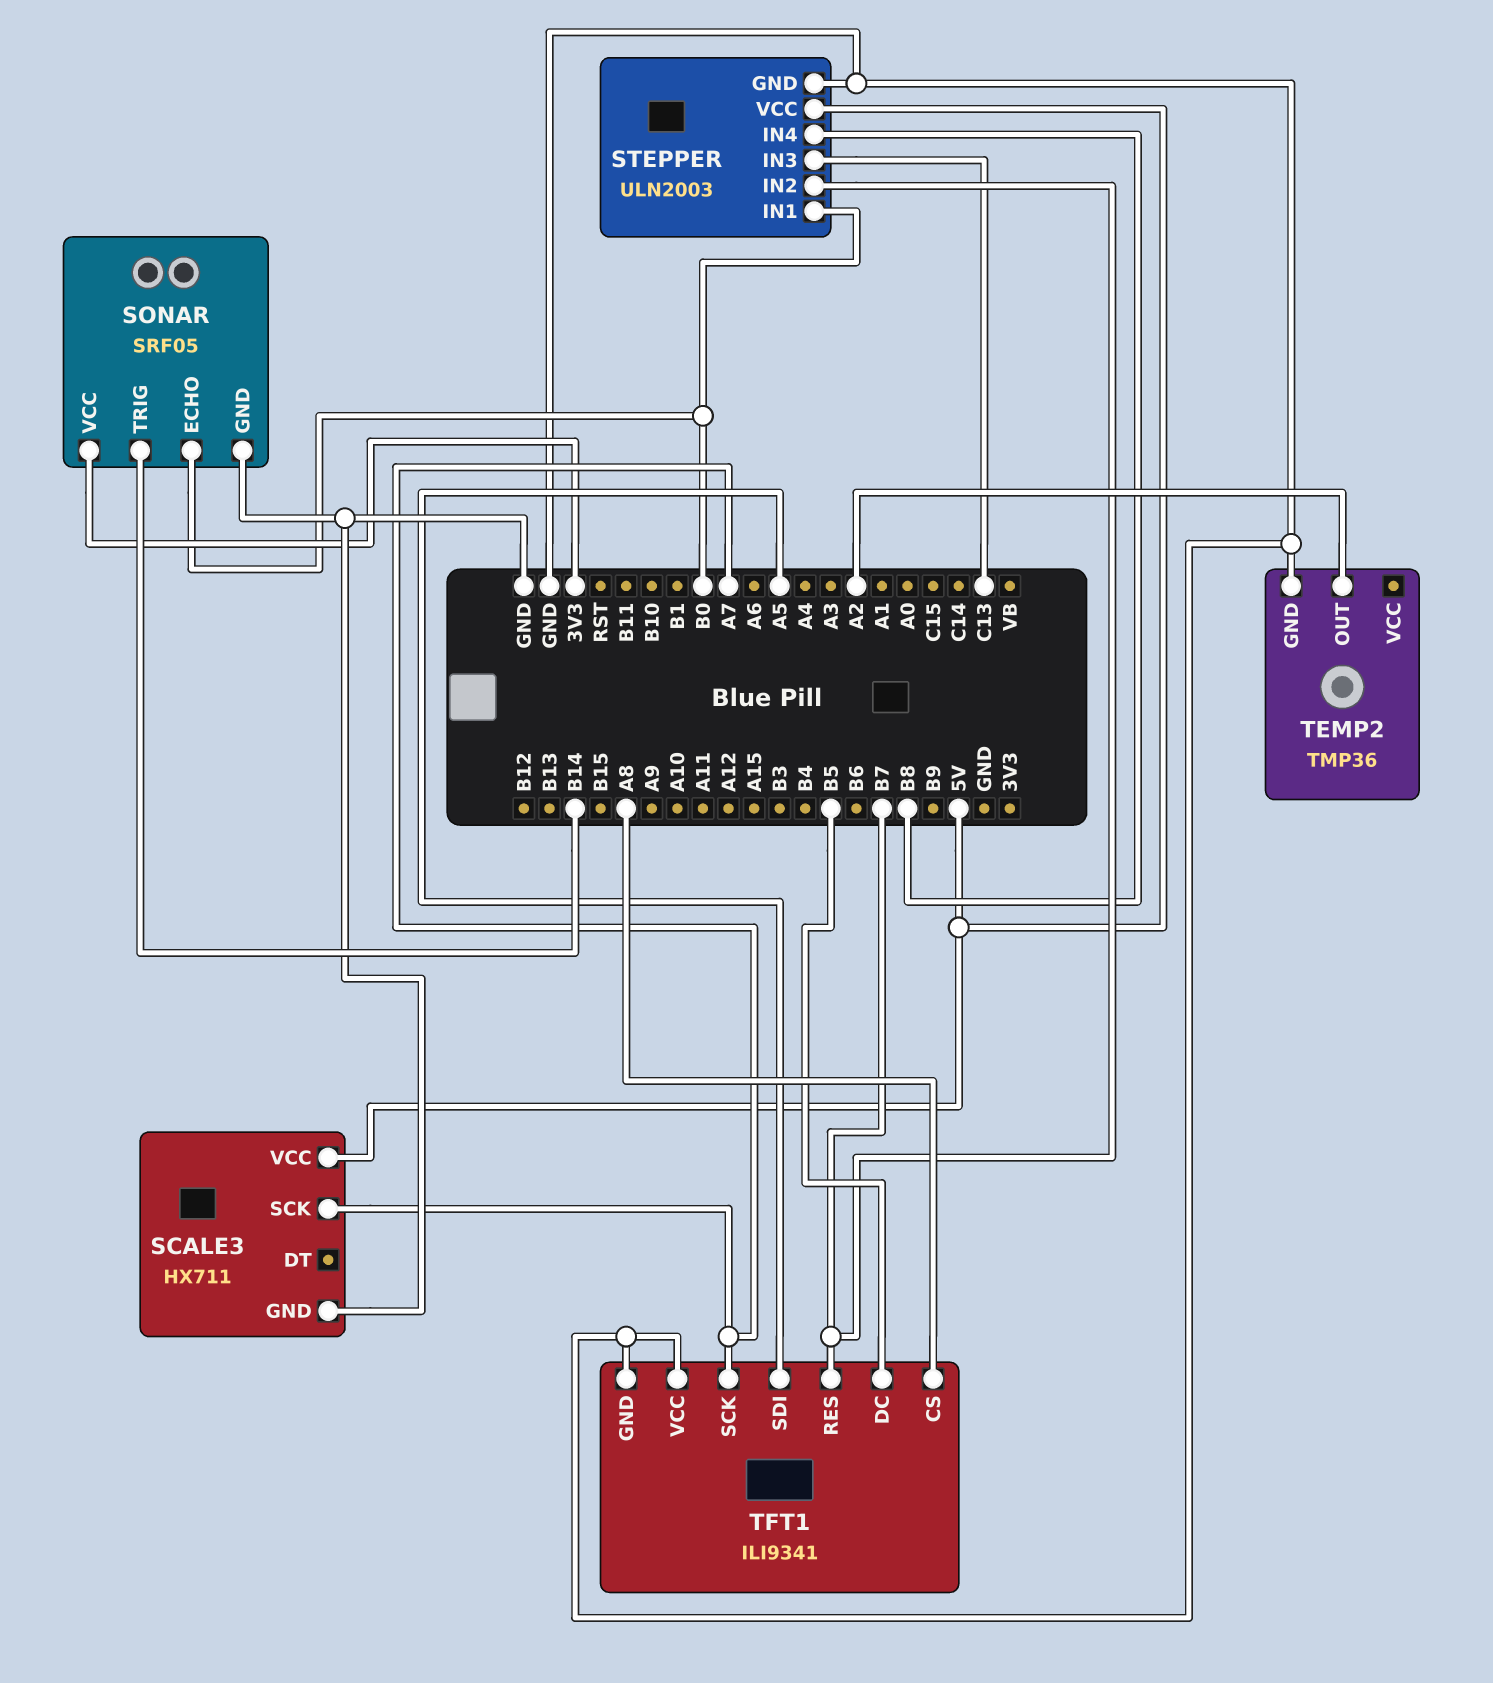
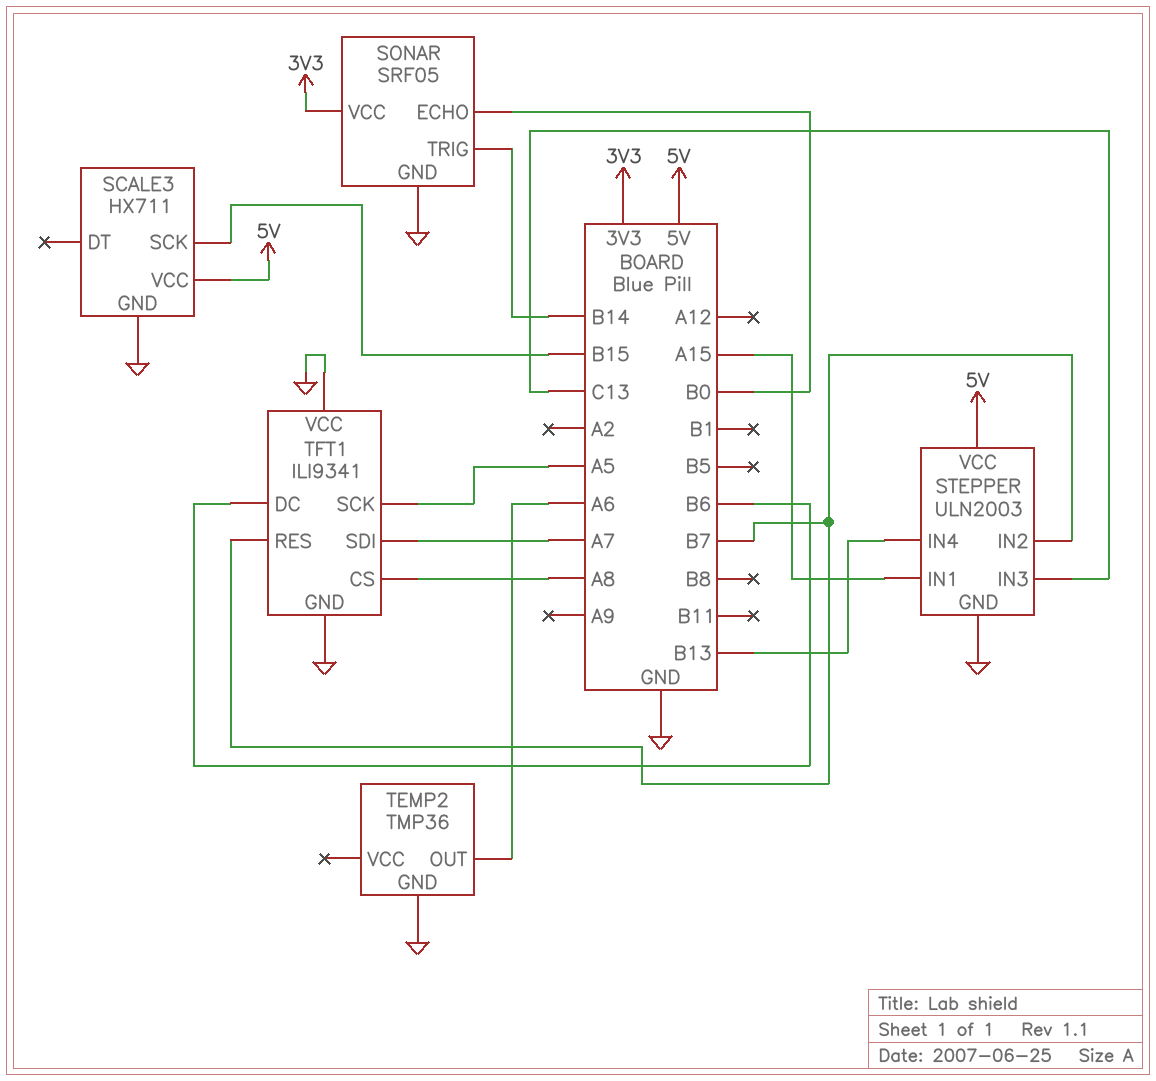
SCALE3 pin SCK: A7 -> B15
STEPPER pin IN1: B0 -> A15
STEPPER pin IN4: B8 -> B13
TEMP2 pin OUT: A2 -> A6
TFT1 pin DC: B5 -> B6
TFT1 pin SCK: A7 -> A5
TFT1 pin SDI: A5 -> A7

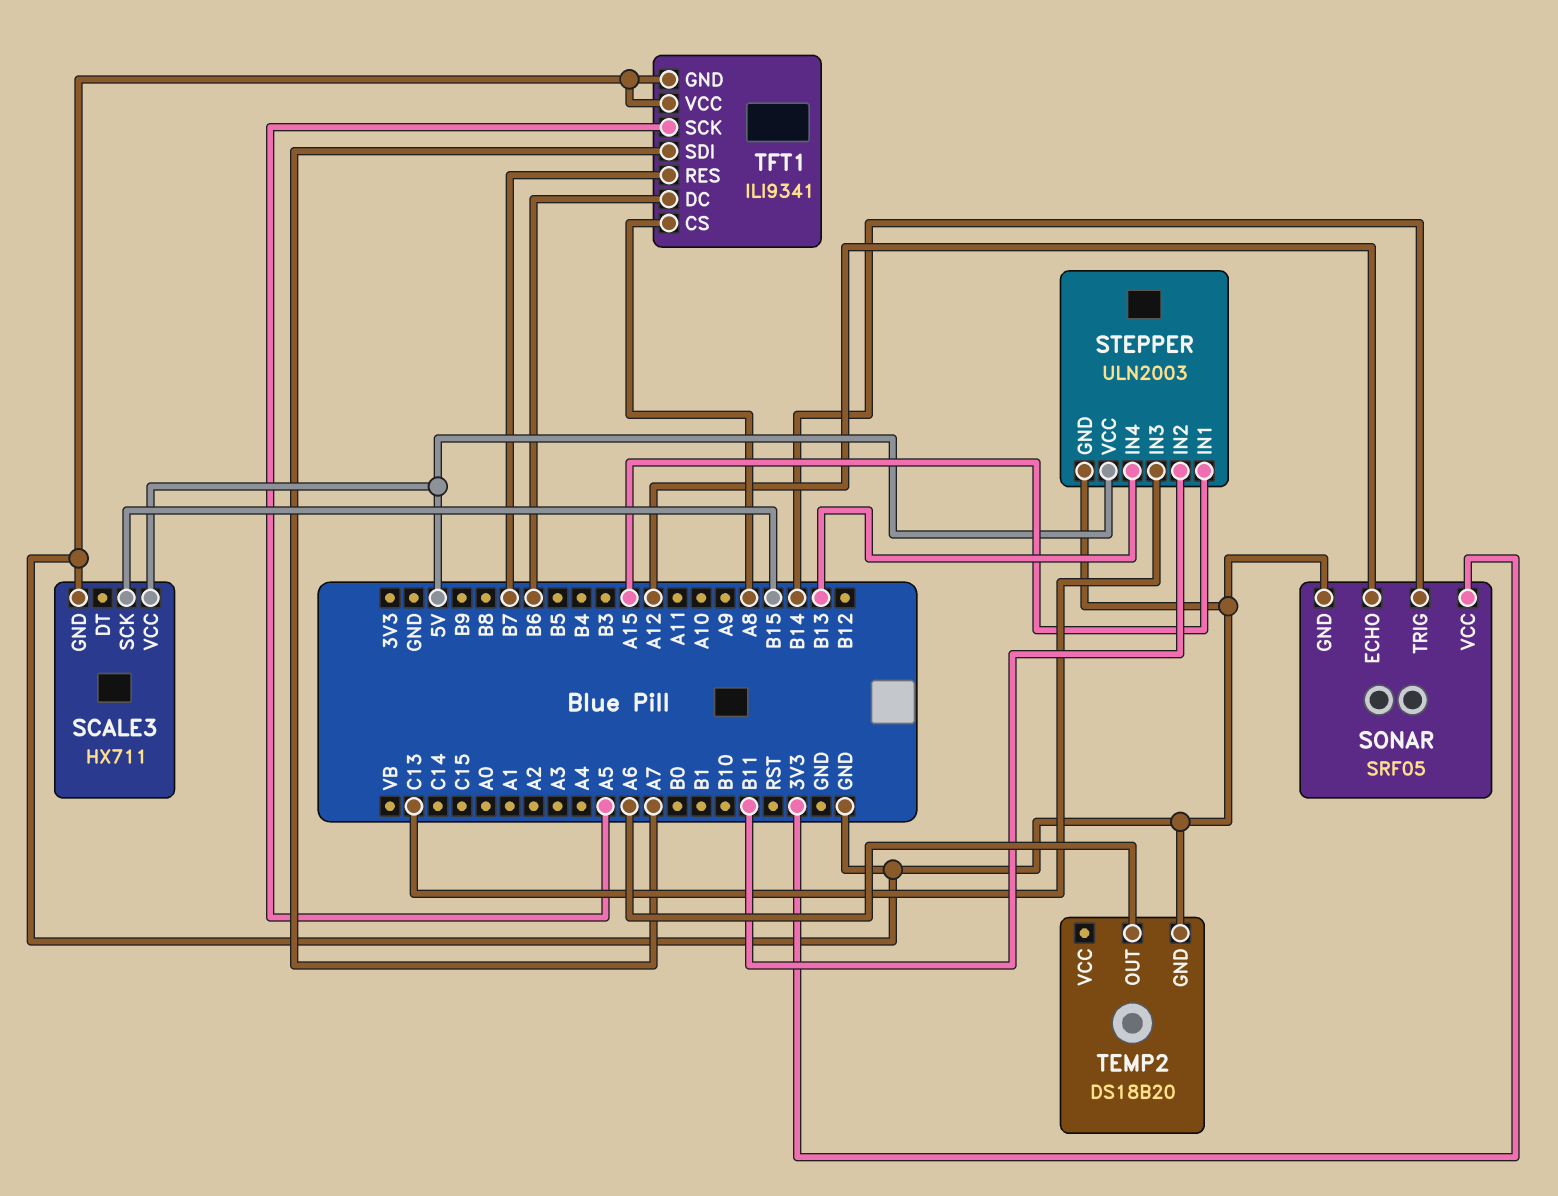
SONAR pin ECHO: B0 -> A12
STEPPER pin IN2: B7 -> B11
TEMP2: TMP36 -> DS18B20

